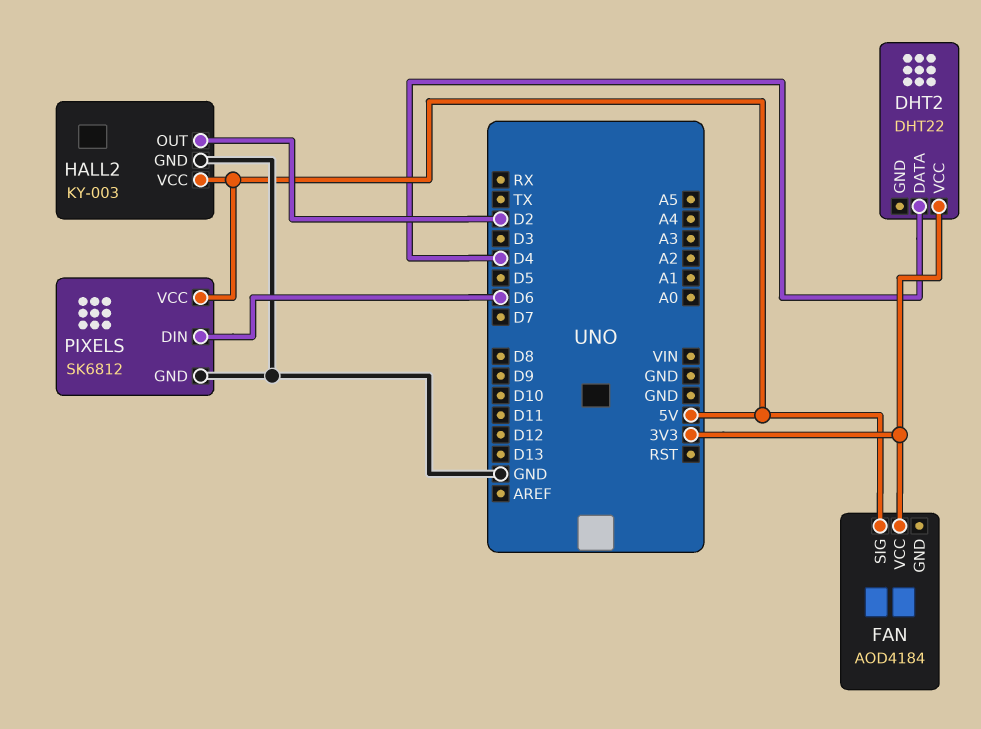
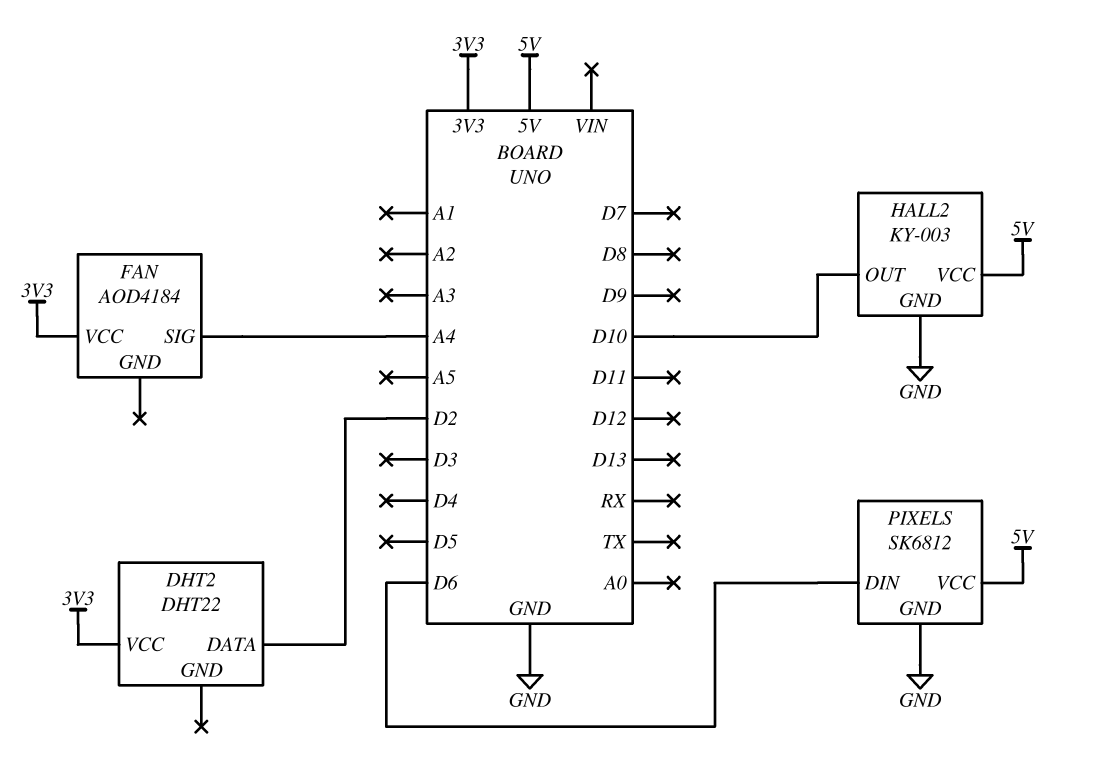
DHT2 pin DATA: D4 -> D2
FAN pin SIG: 5V -> A4
HALL2 pin OUT: D2 -> D10

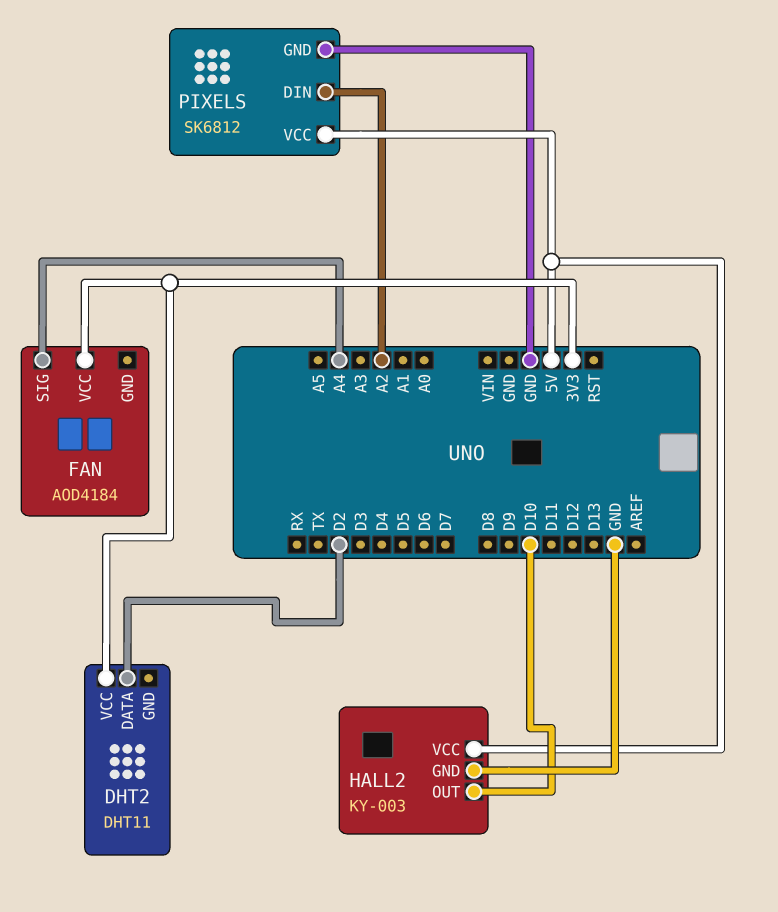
DHT2: DHT22 -> DHT11
PIXELS pin DIN: D6 -> A2

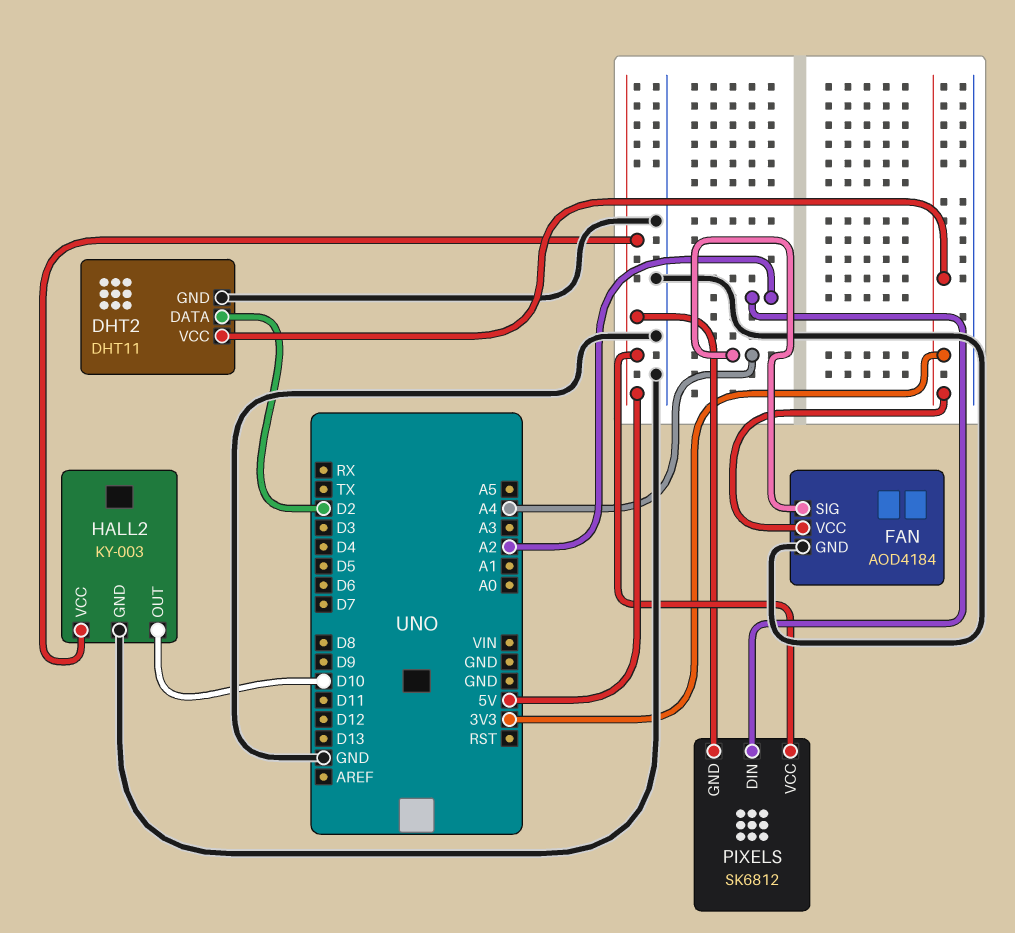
DHT2 pin GND: none -> GND
FAN pin GND: none -> GND
PIXELS pin GND: GND -> 5V

